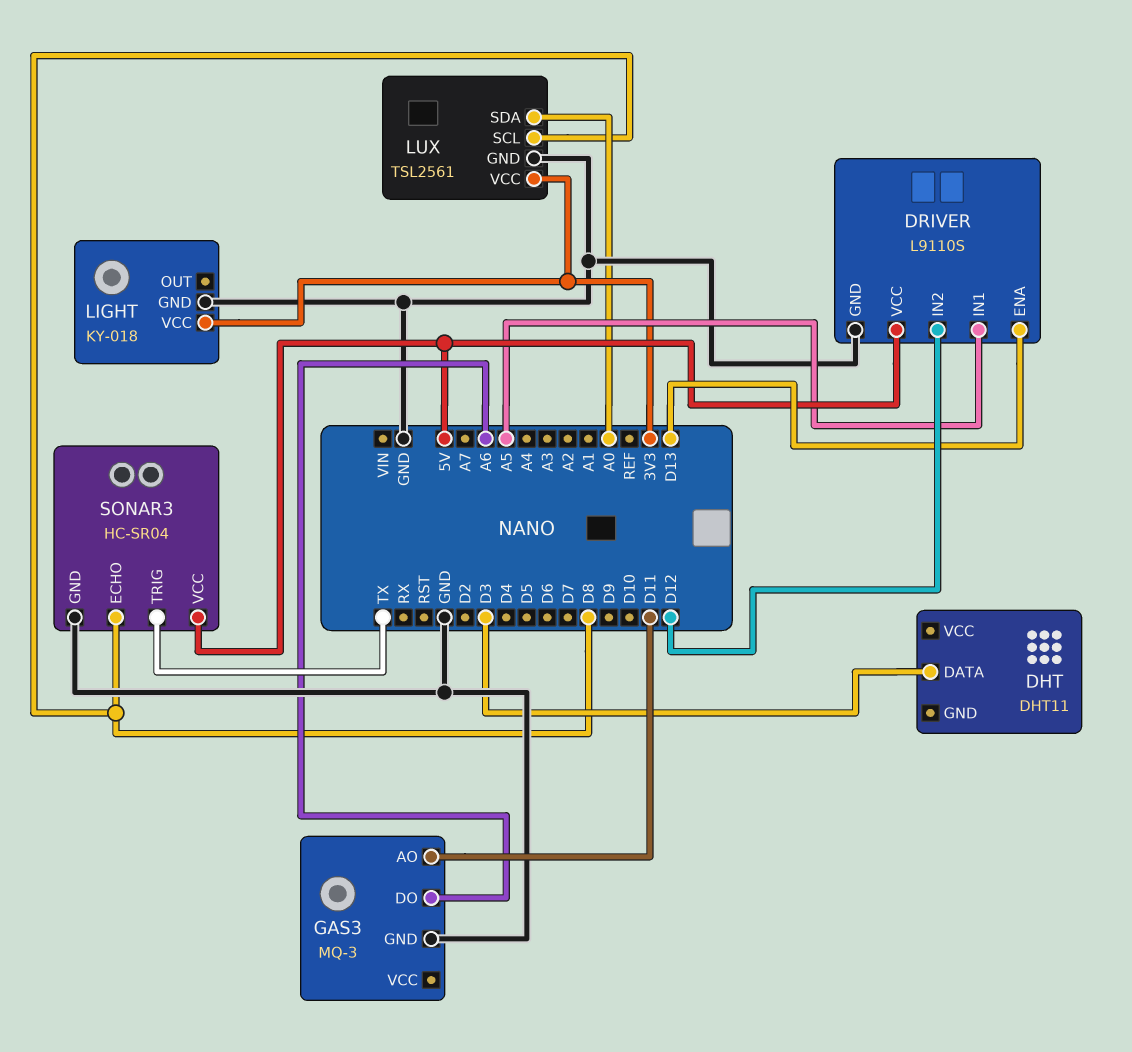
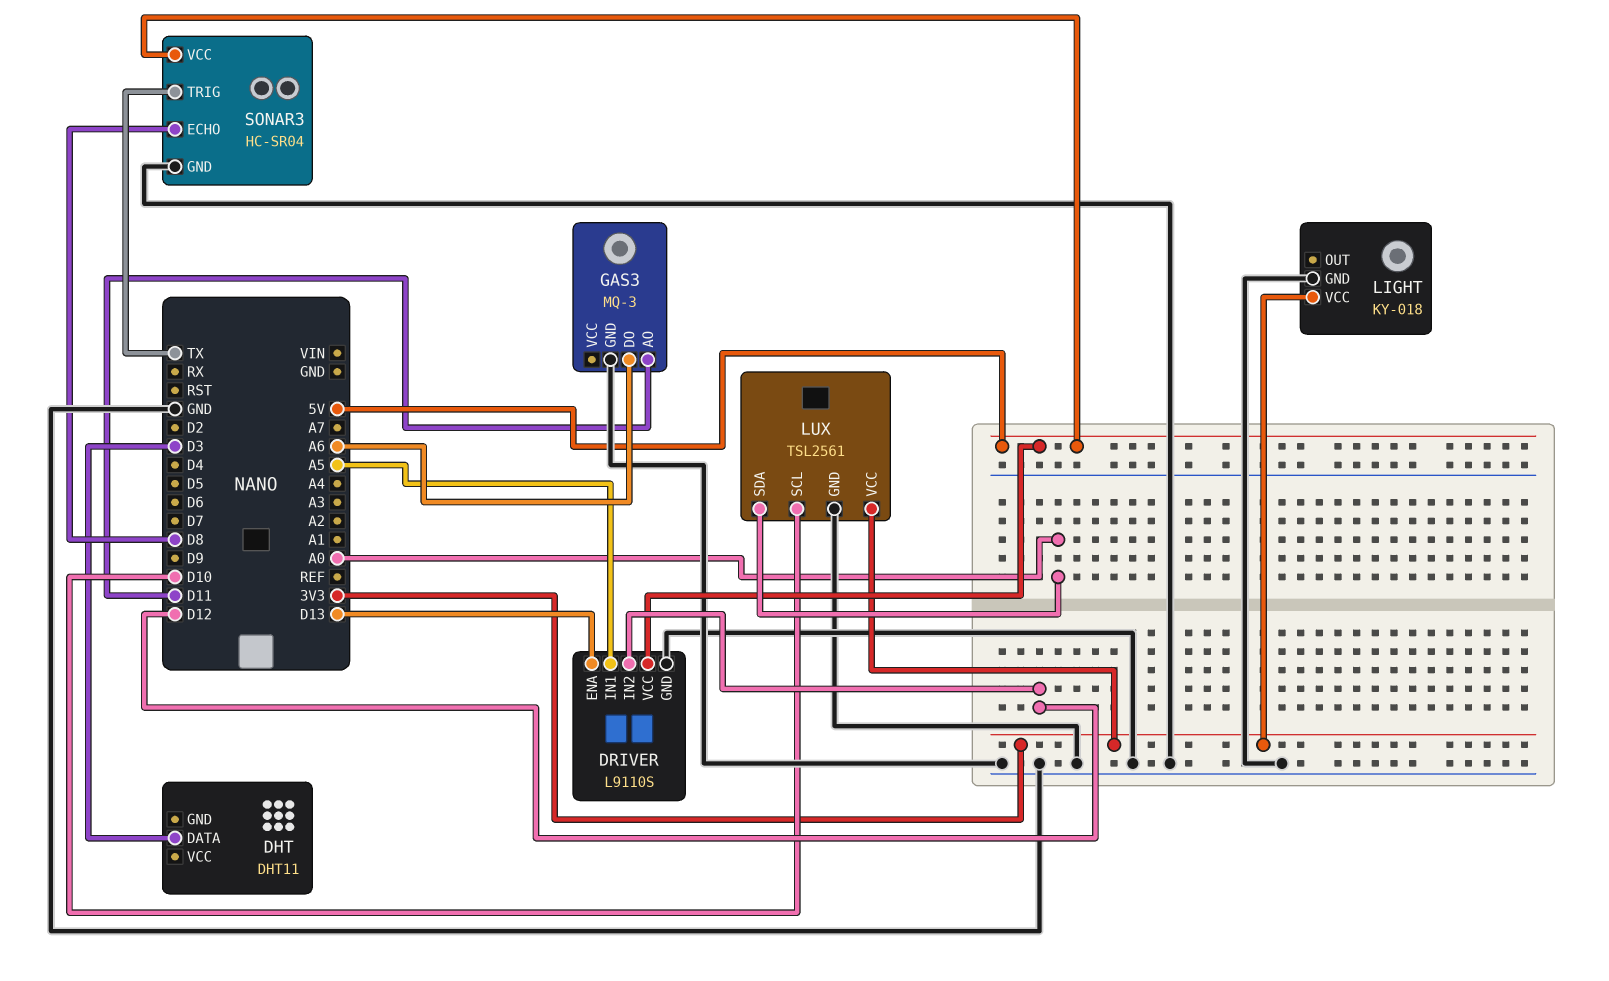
LUX pin SCL: D8 -> D10

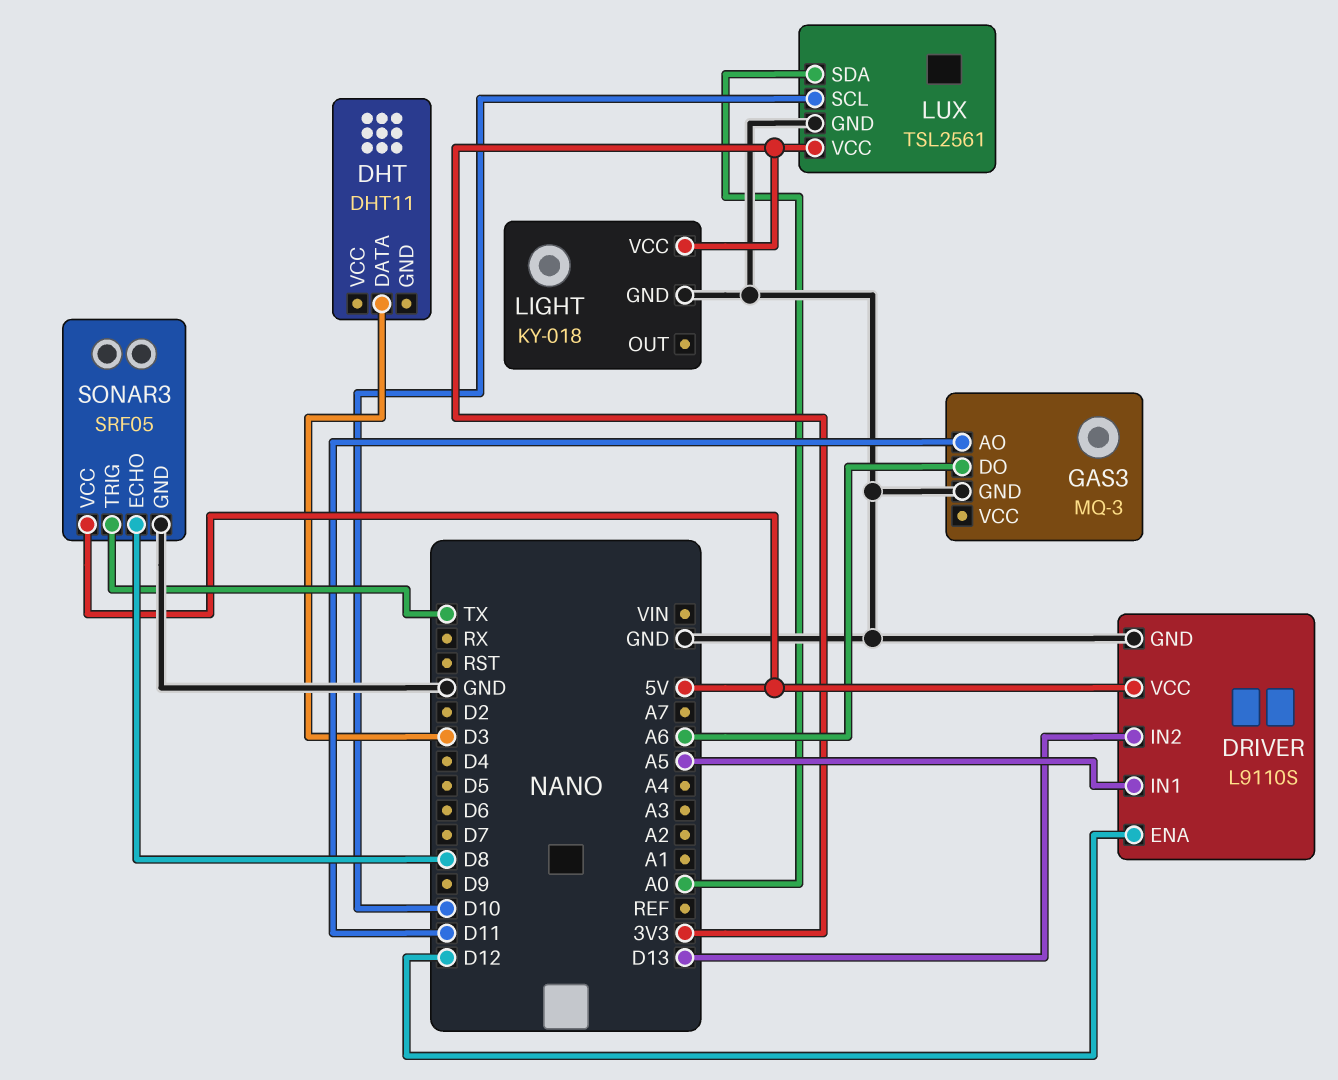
DRIVER pin ENA: D13 -> D12
DRIVER pin IN2: D12 -> D13
SONAR3: HC-SR04 -> SRF05

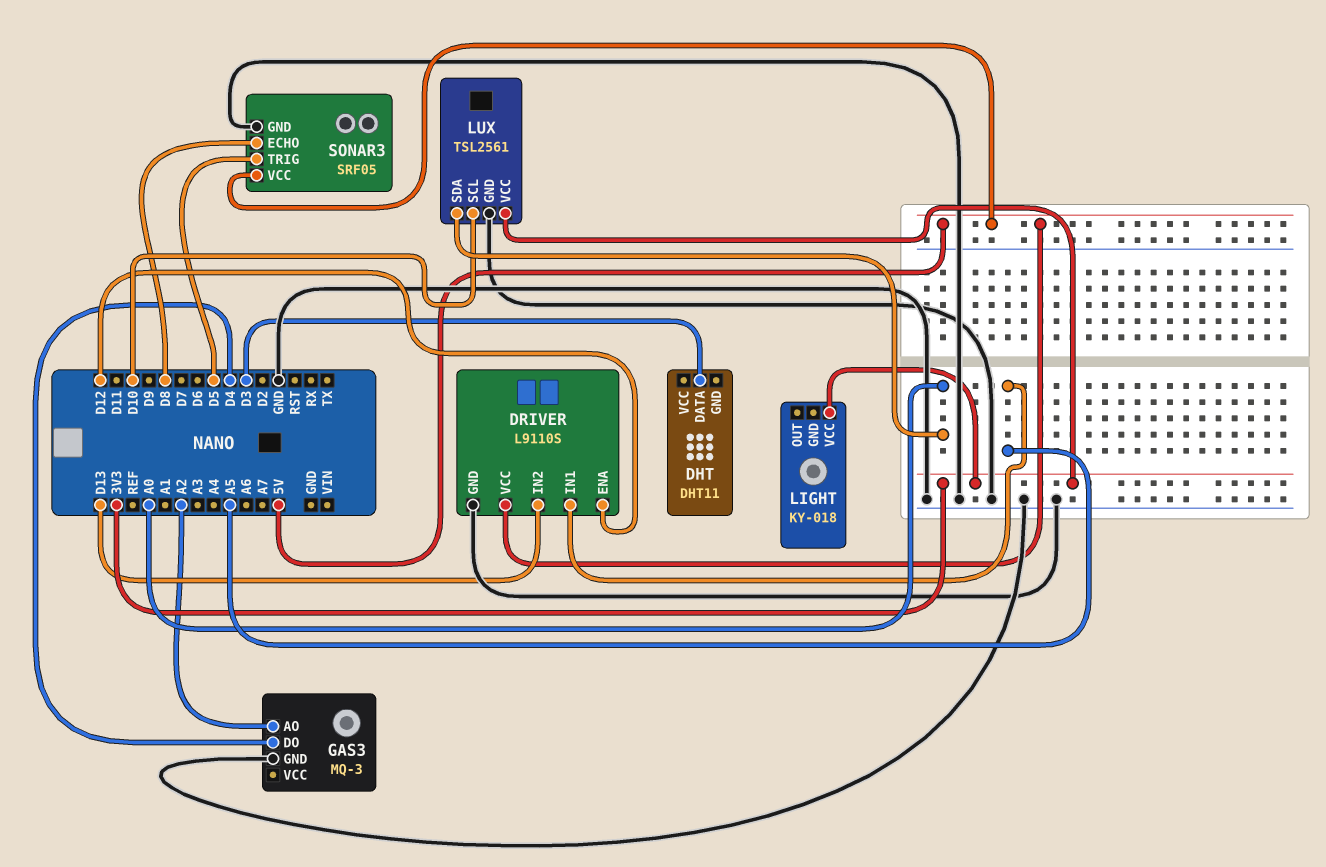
GAS3 pin AO: D11 -> A2
GAS3 pin DO: A6 -> D4
LIGHT pin GND: GND -> none
SONAR3 pin TRIG: TX -> D5

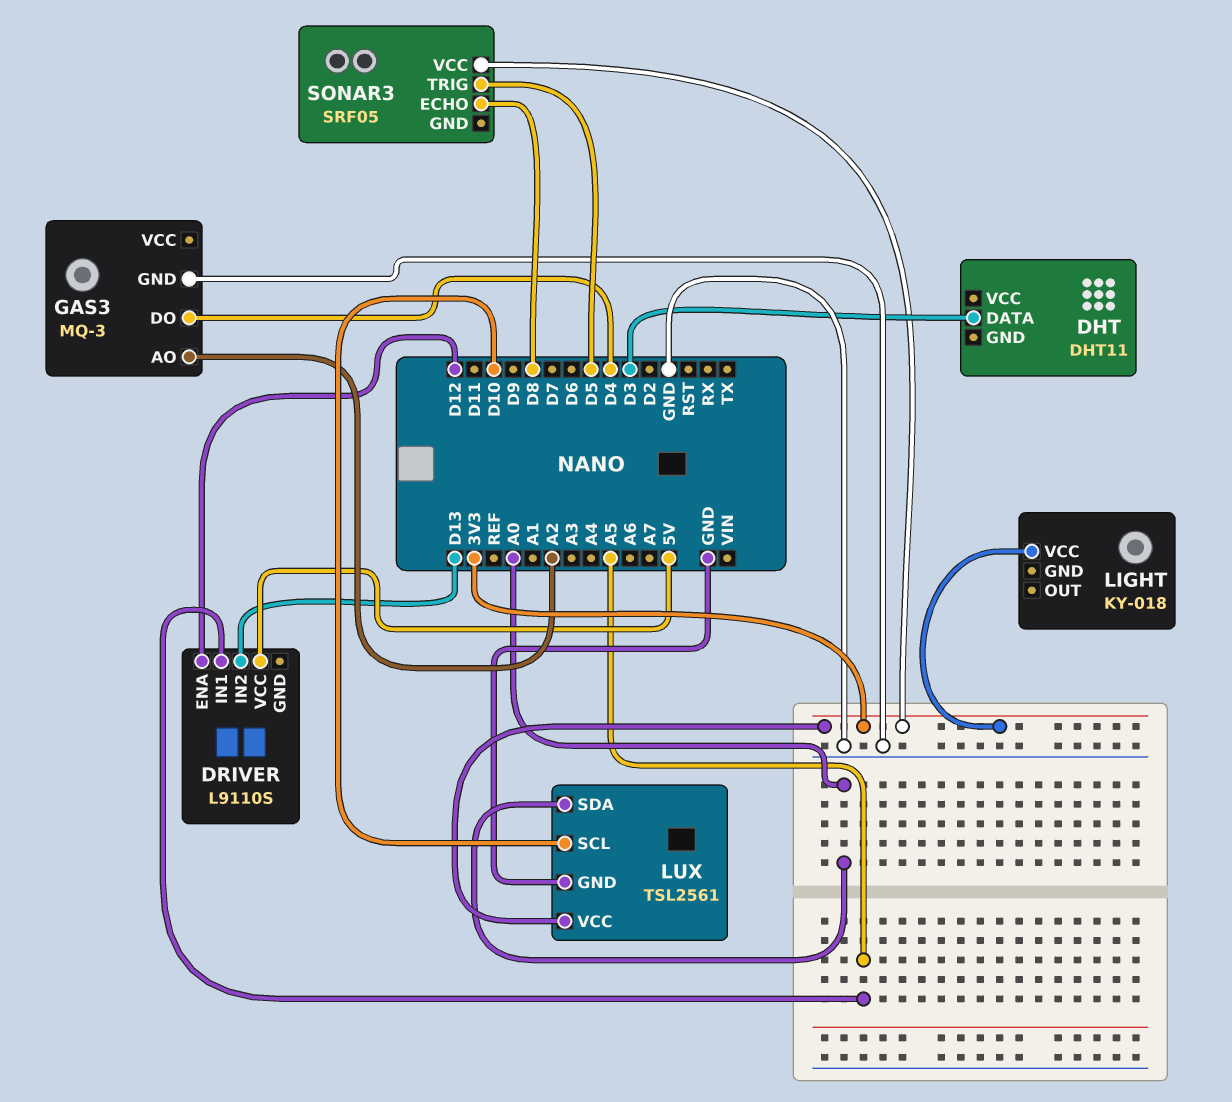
DRIVER pin GND: GND -> none
SONAR3 pin GND: GND -> none
SONAR3 pin VCC: 5V -> 3V3

